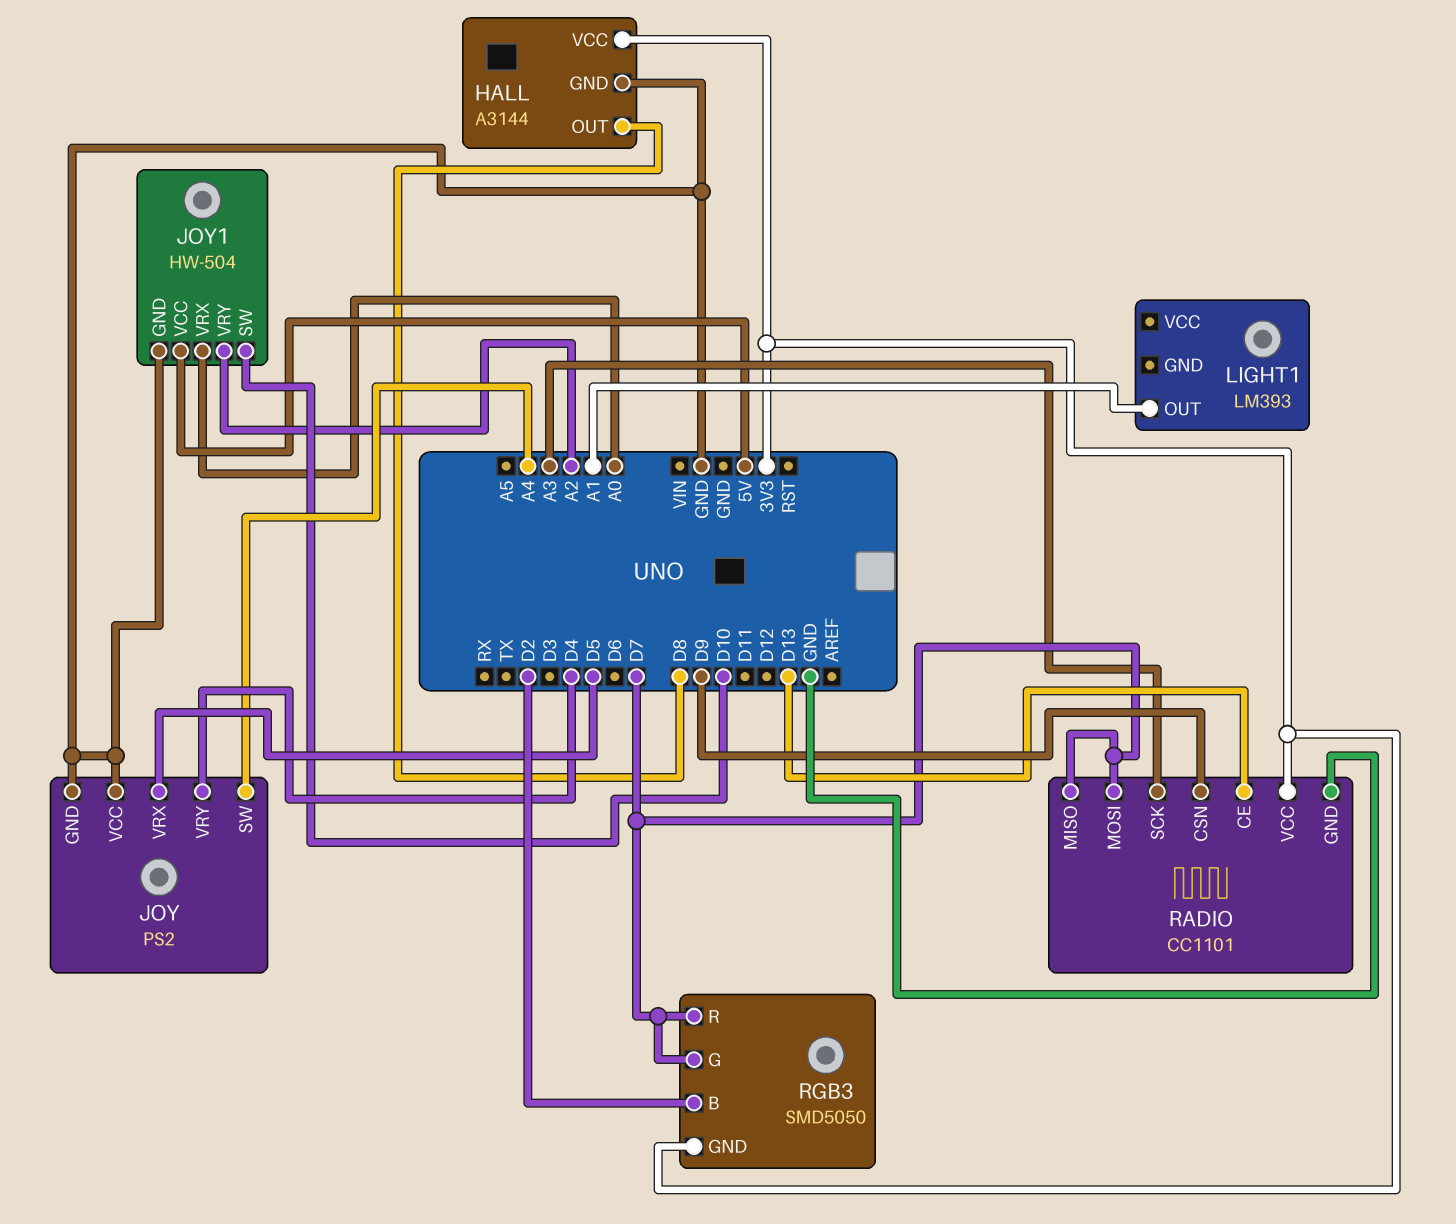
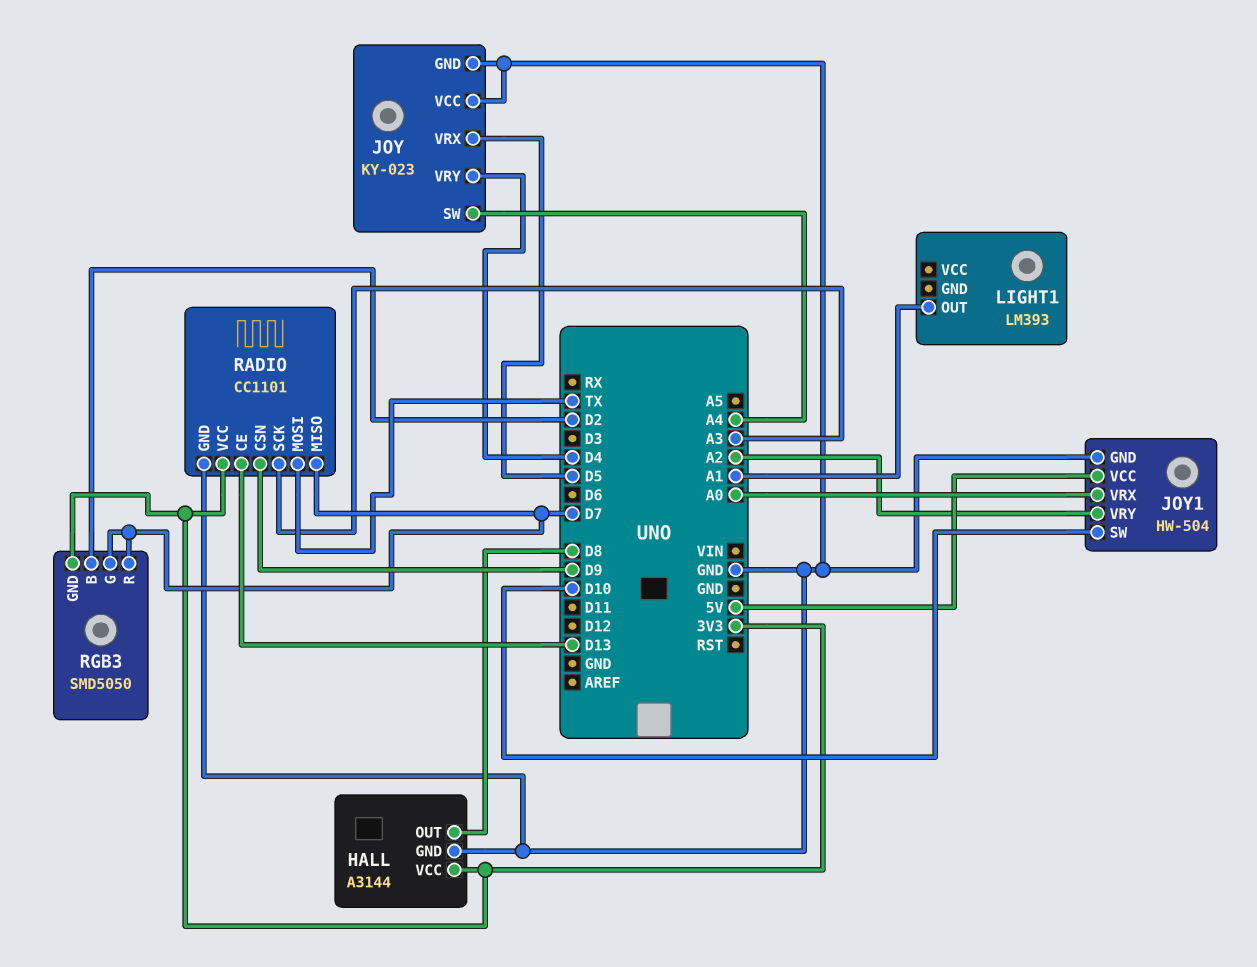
JOY: PS2 -> KY-023
RADIO pin MOSI: D7 -> TX

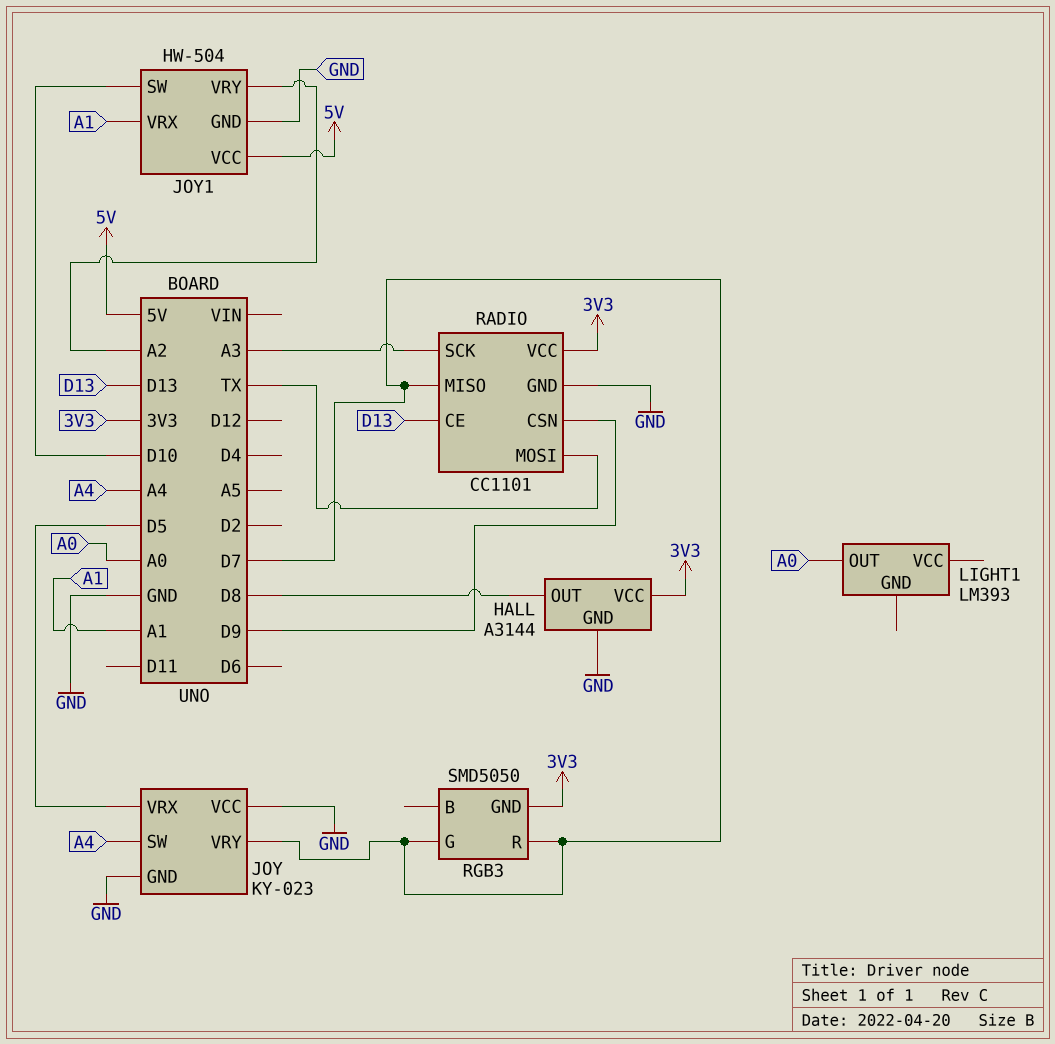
JOY pin VRY: D4 -> D7
JOY1 pin VRX: A0 -> A1
LIGHT1 pin OUT: A1 -> A0
RGB3 pin B: D2 -> none

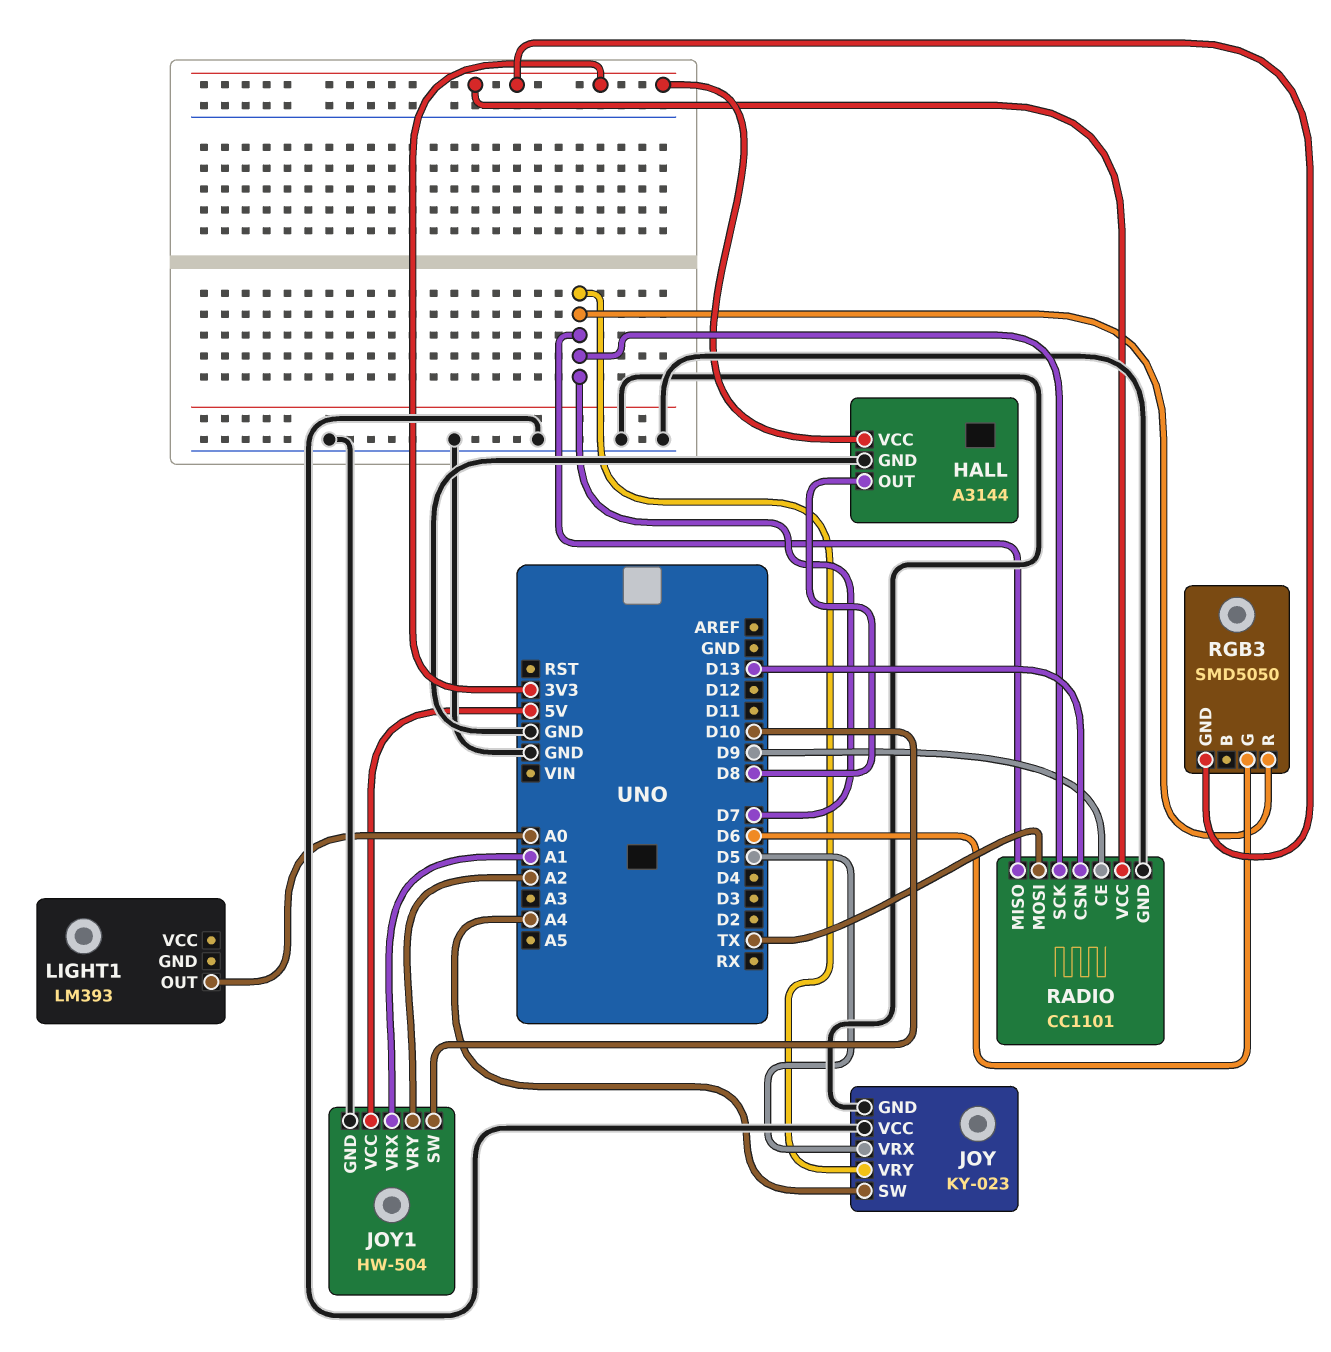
RADIO pin CE: D13 -> D9
RADIO pin CSN: D9 -> D13
RADIO pin SCK: A3 -> D7
RGB3 pin G: D7 -> D6

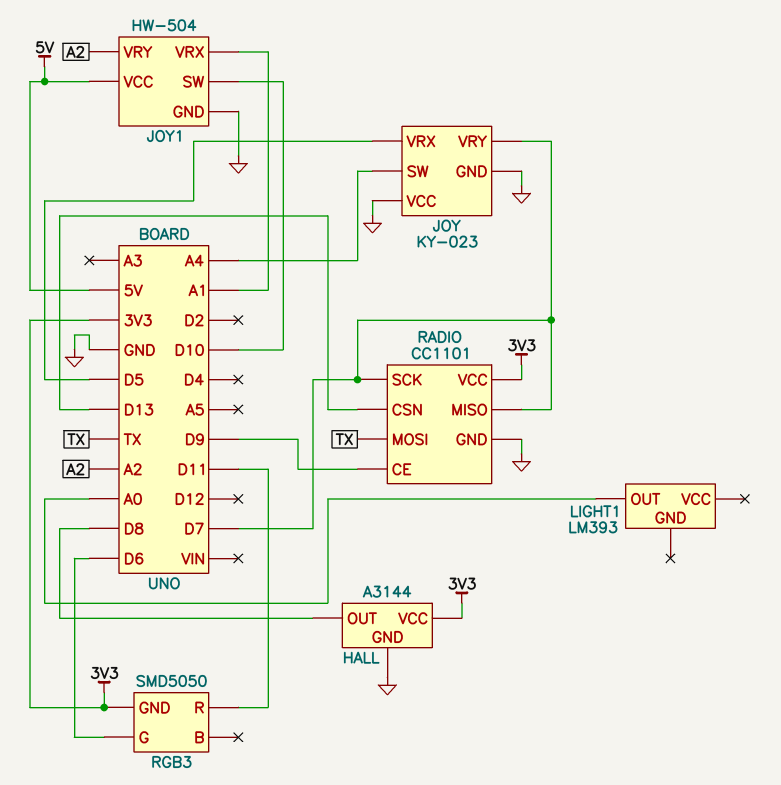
RGB3 pin R: D7 -> D11

